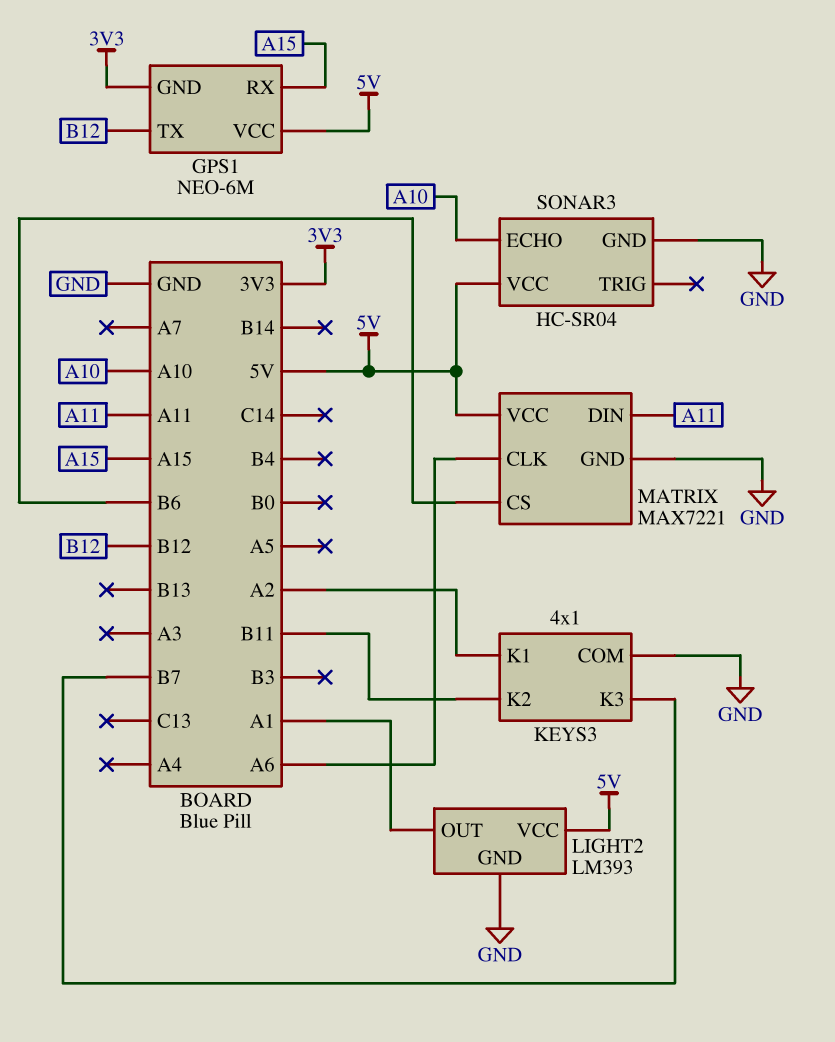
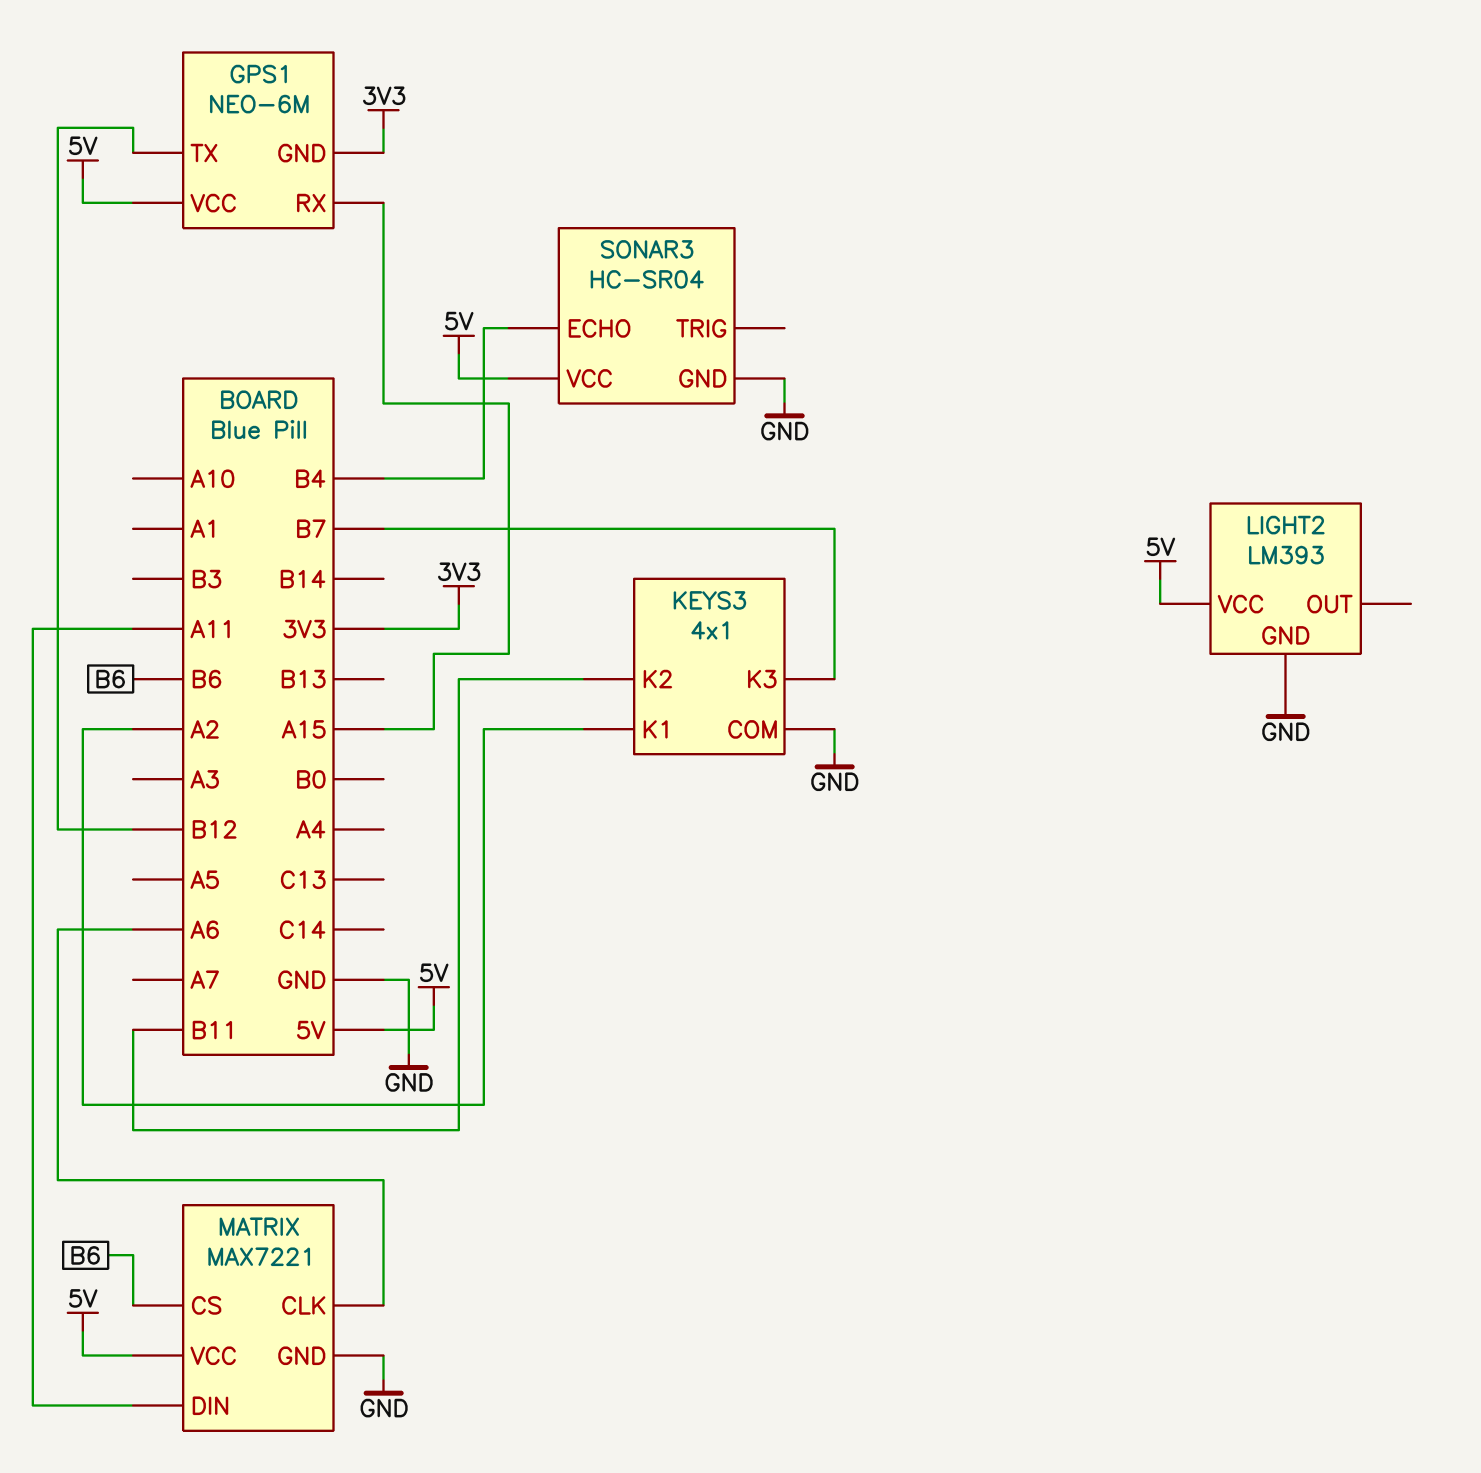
LIGHT2 pin OUT: A1 -> none
SONAR3 pin ECHO: A10 -> B4

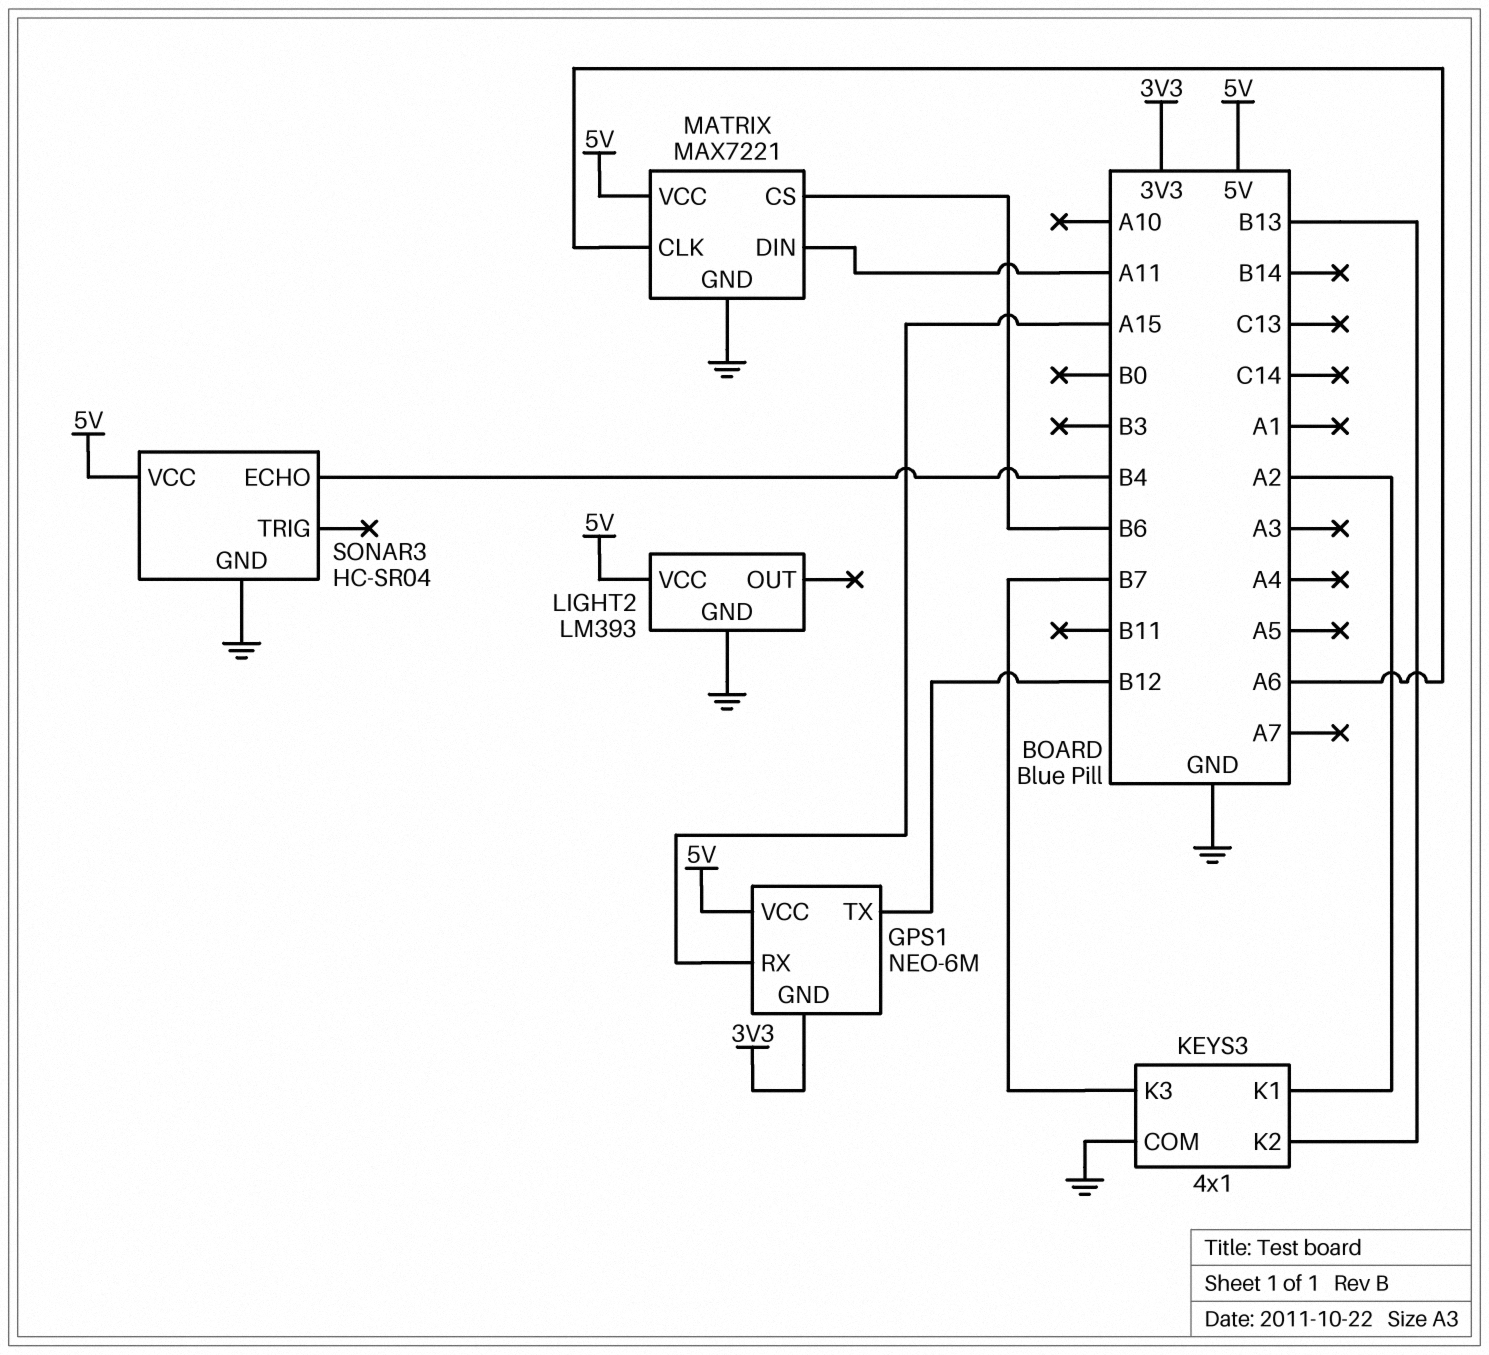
KEYS3 pin K2: B11 -> B13

